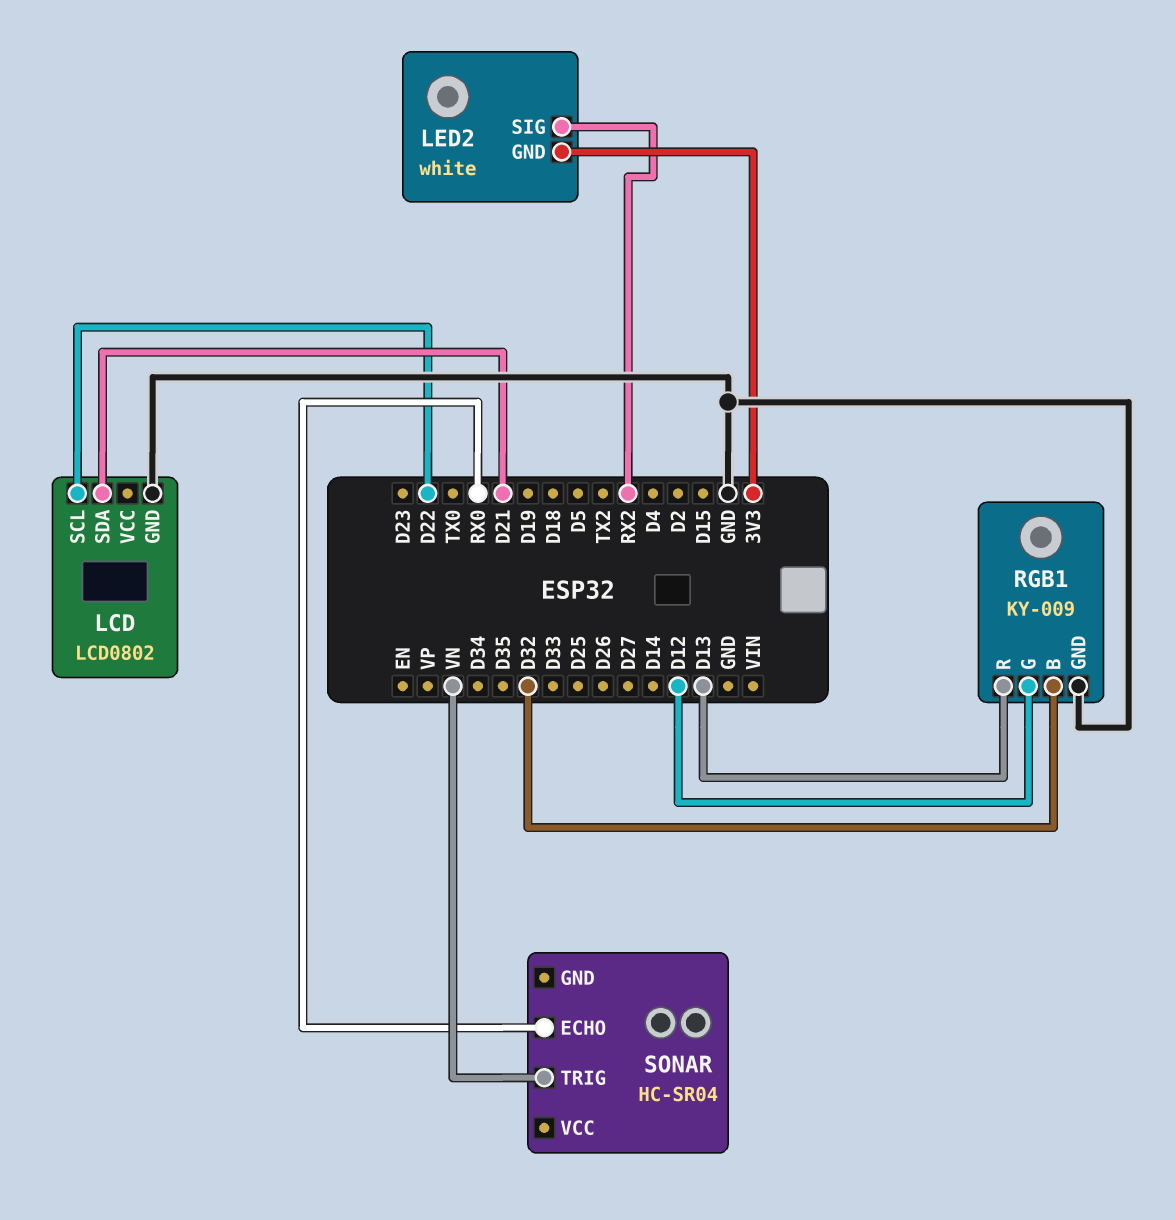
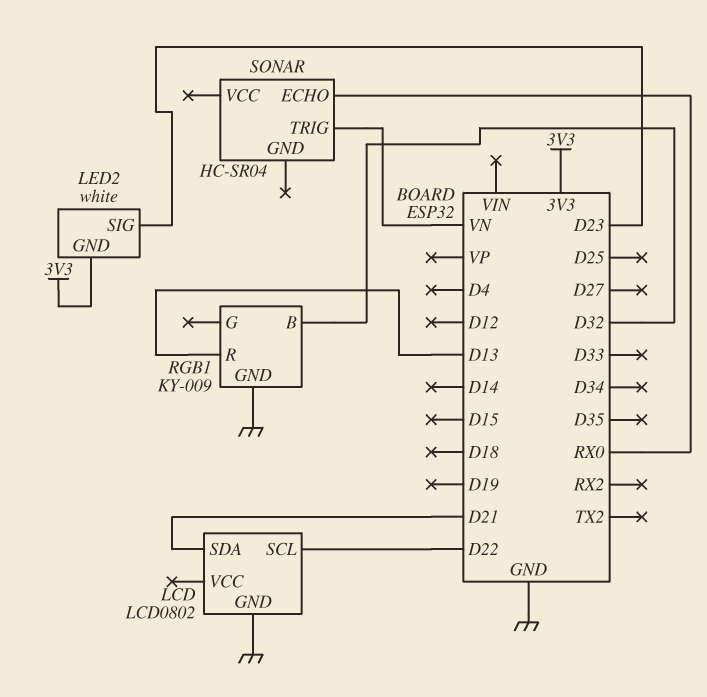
LED2 pin SIG: RX2 -> D23
RGB1 pin G: D12 -> none

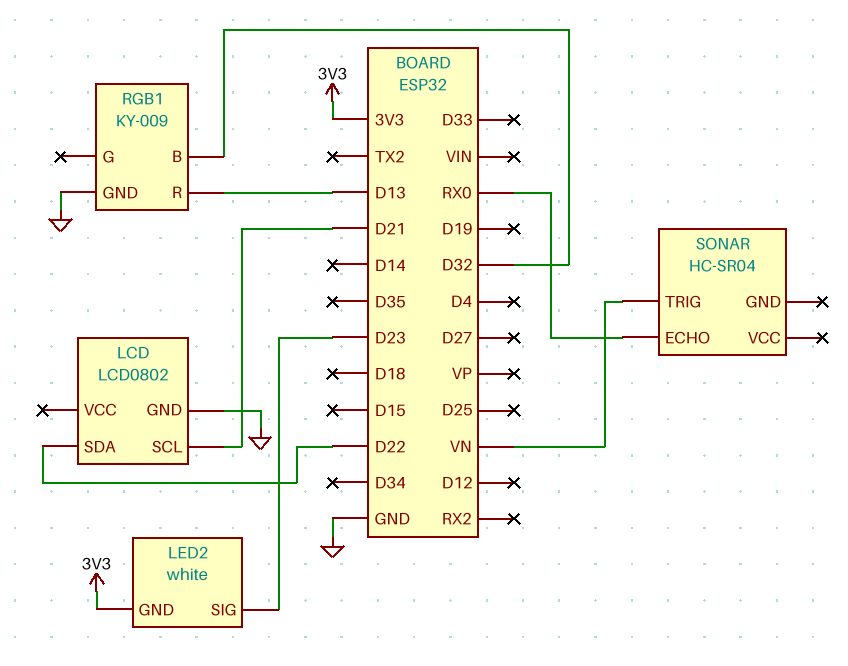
LCD pin SCL: D22 -> D21
LCD pin SDA: D21 -> D22

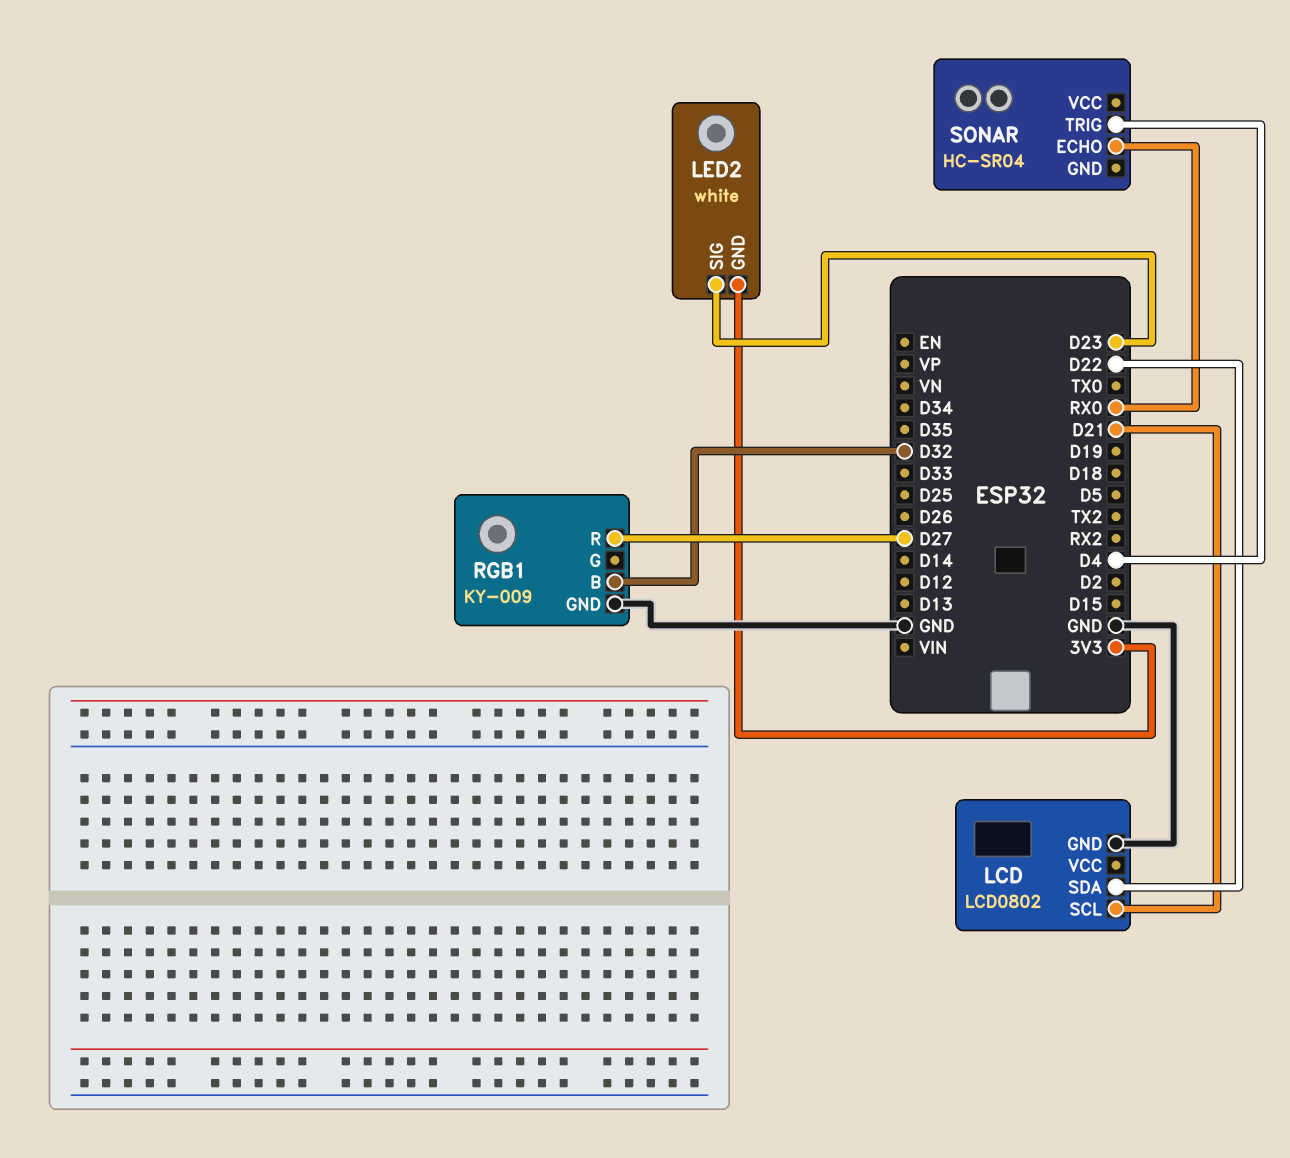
RGB1 pin R: D13 -> D27
SONAR pin TRIG: VN -> D4

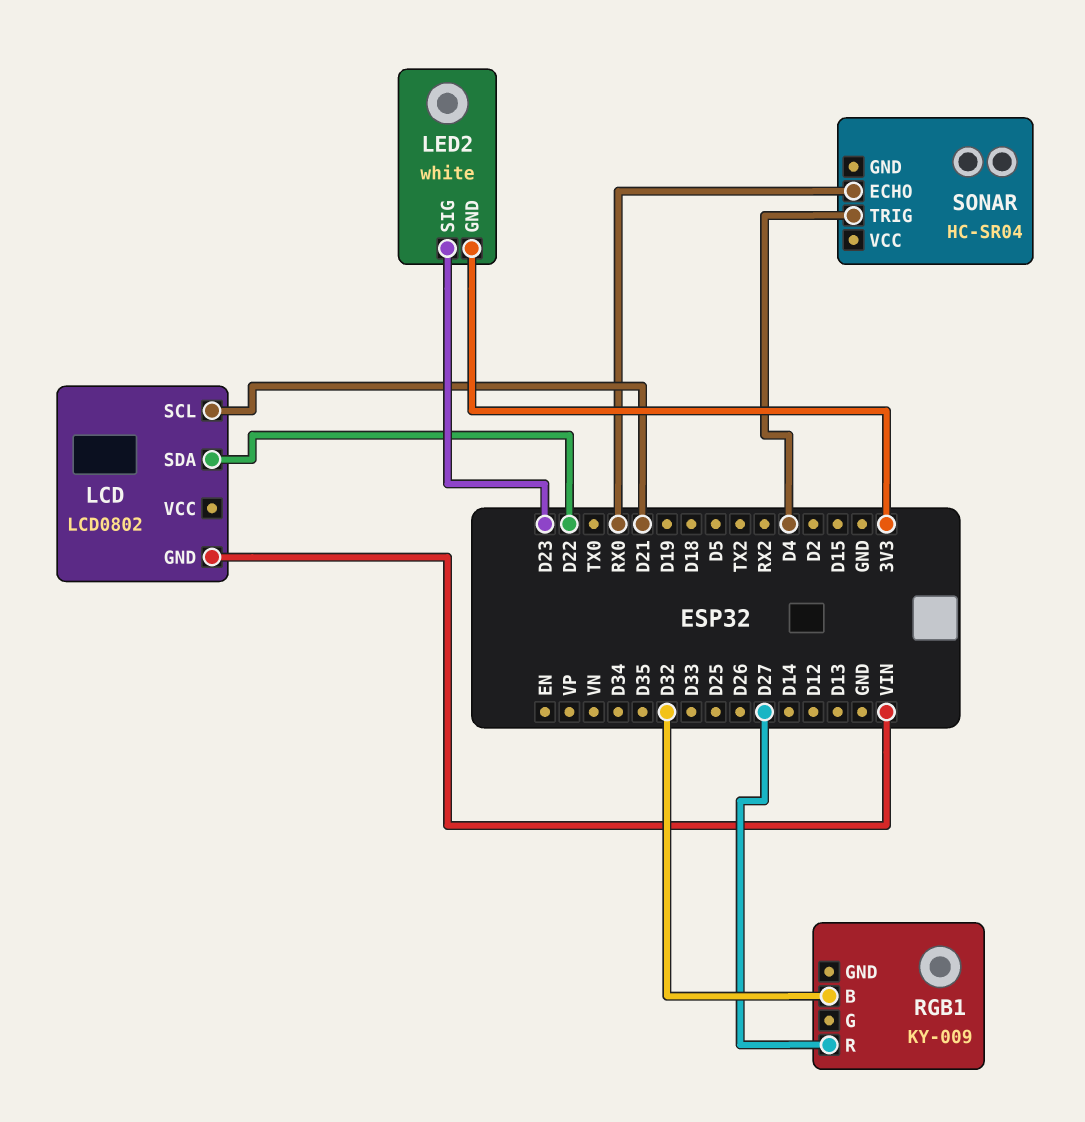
LCD pin GND: GND -> VIN
RGB1 pin GND: GND -> none

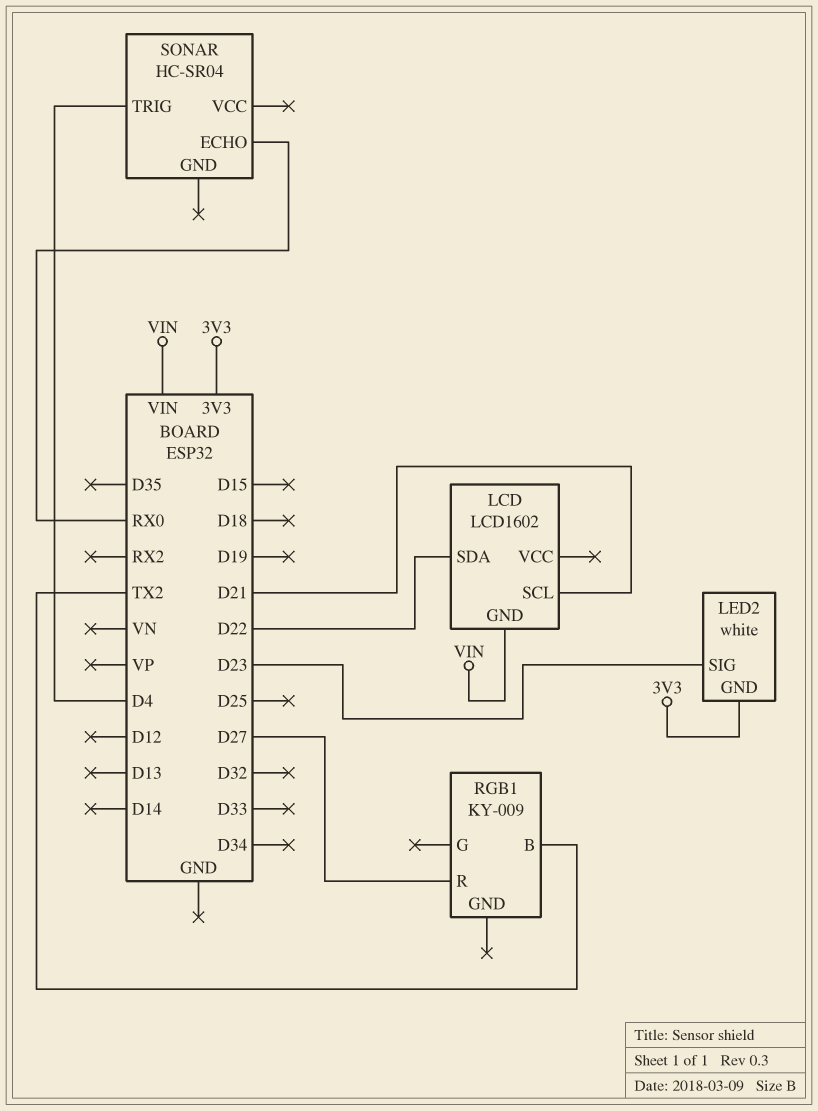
LCD: LCD0802 -> LCD1602
RGB1 pin B: D32 -> TX2

